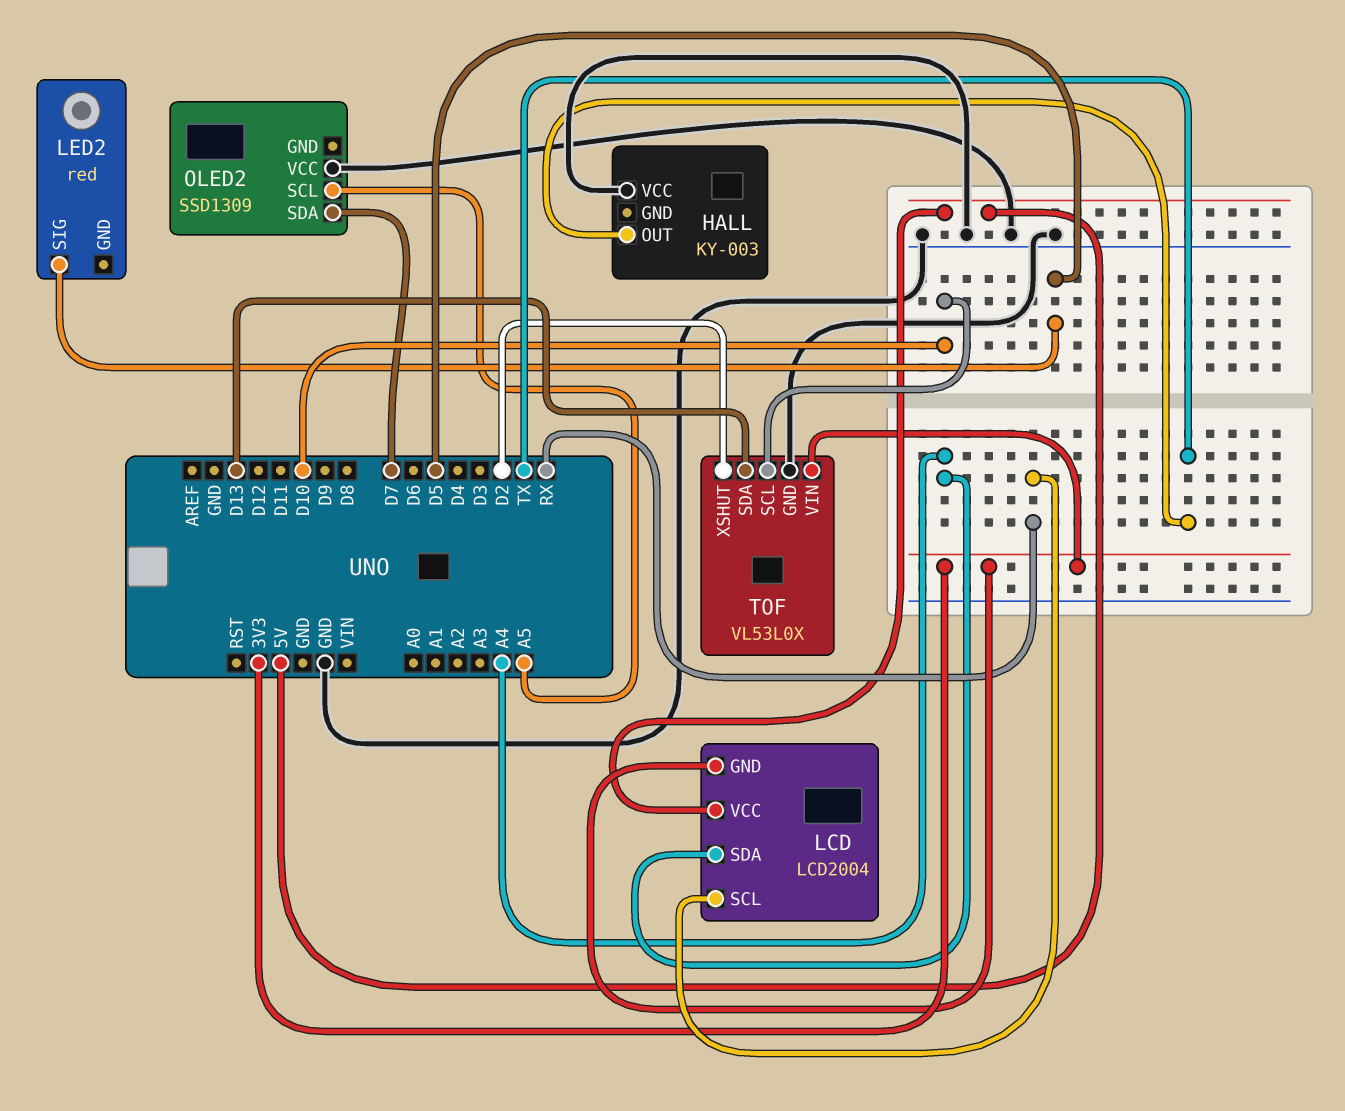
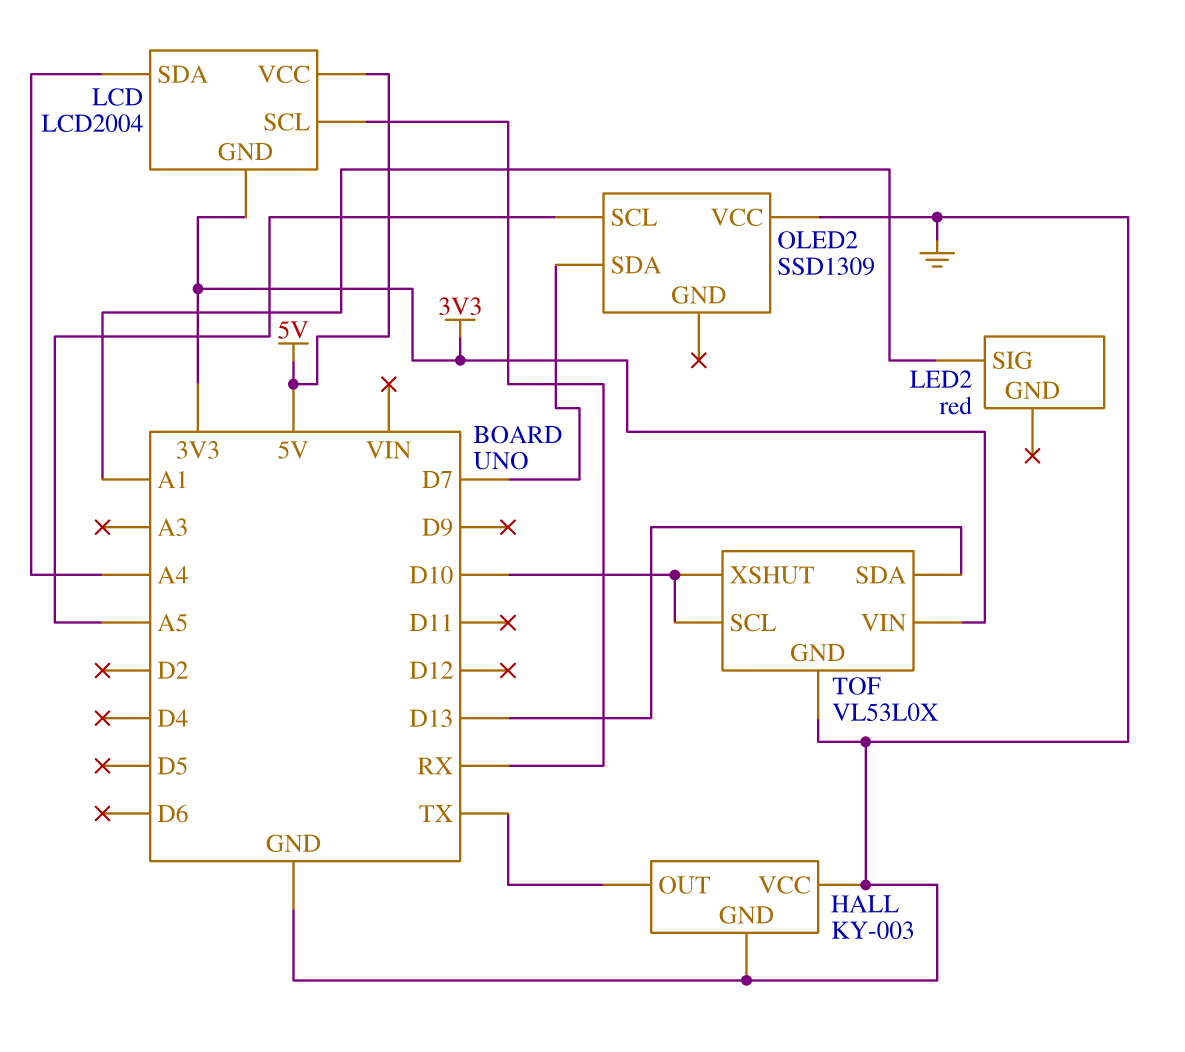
HALL pin GND: none -> GND
LED2 pin SIG: D5 -> A1
TOF pin XSHUT: D2 -> D10

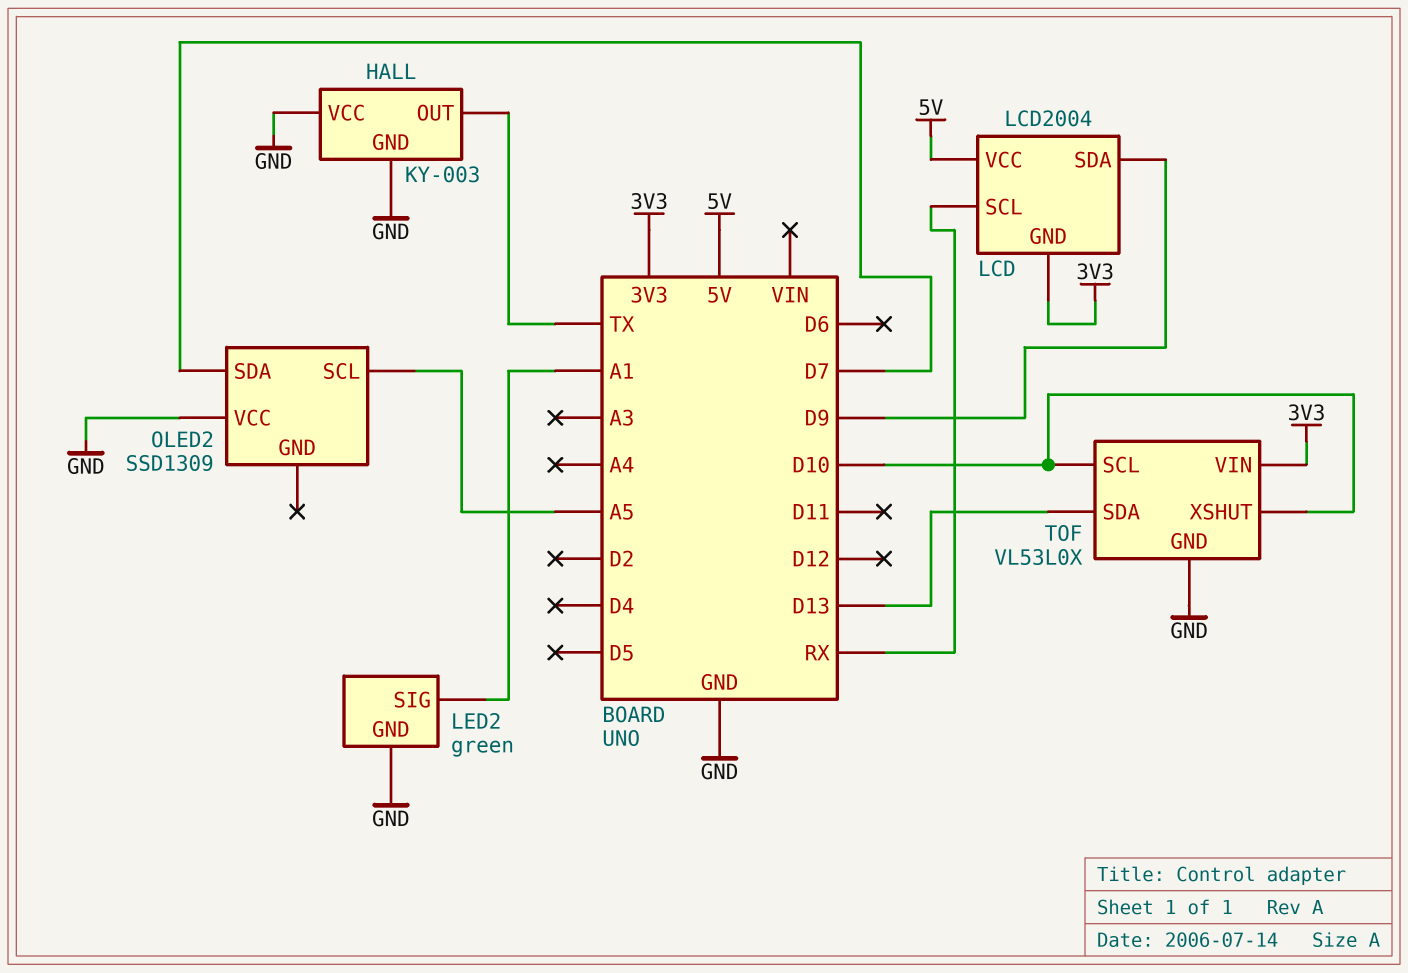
LCD pin SDA: A4 -> D9
LED2: red -> green
LED2 pin GND: none -> GND

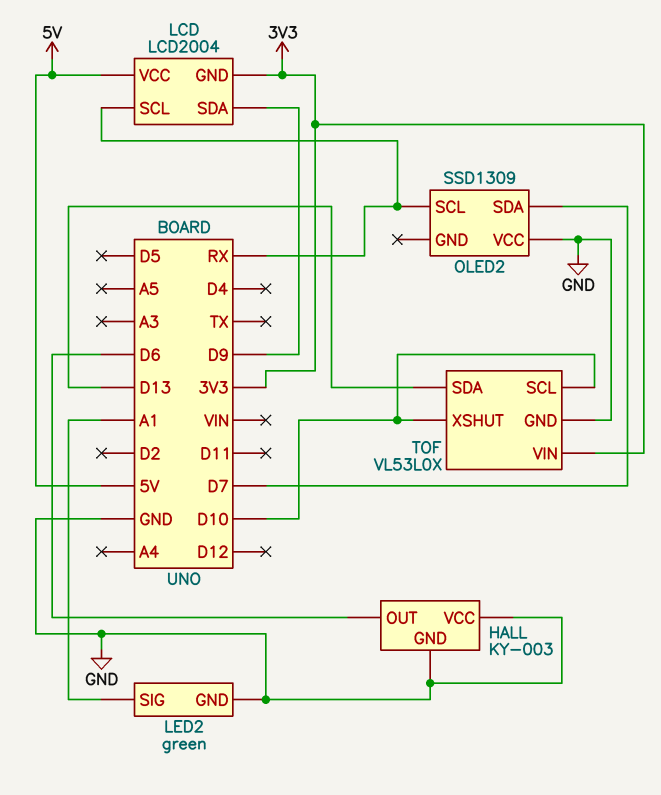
HALL pin OUT: TX -> D6
OLED2 pin SCL: A5 -> RX

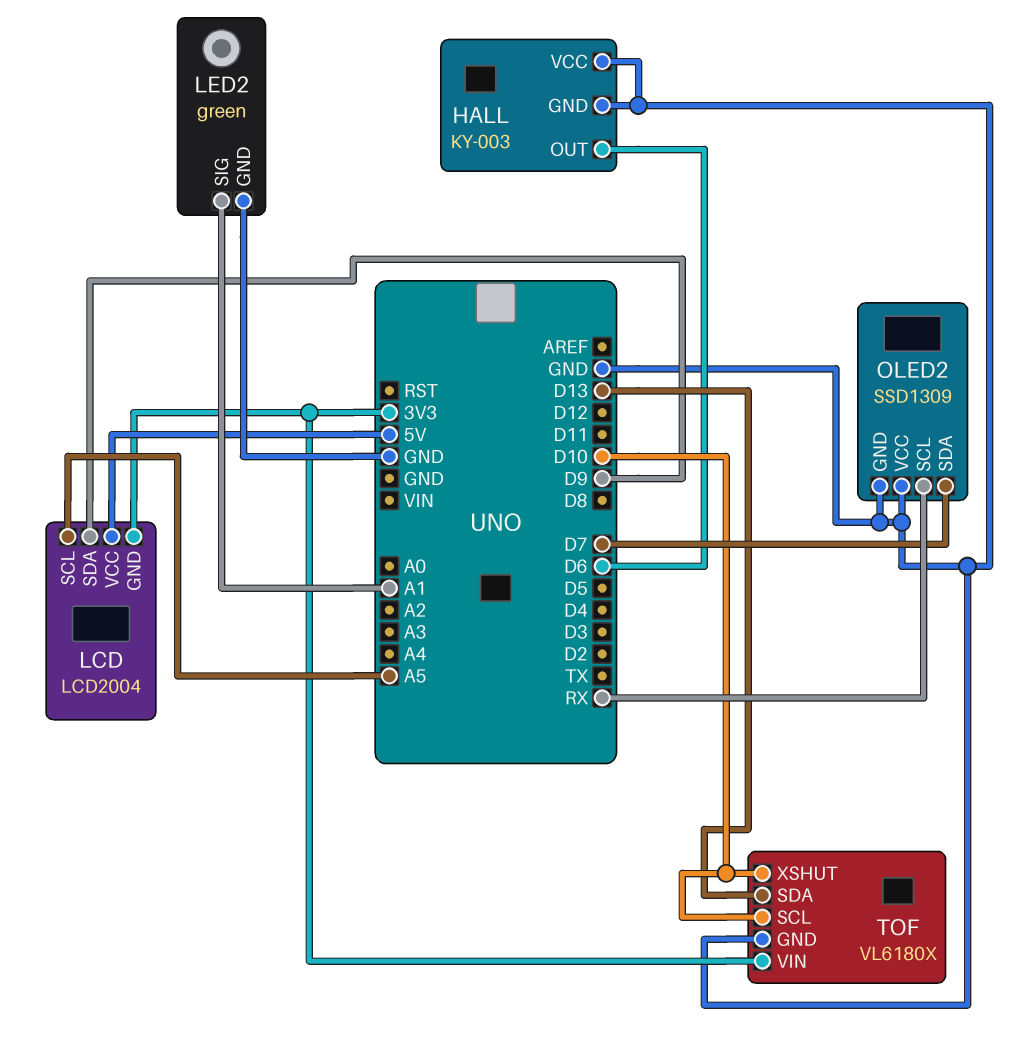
LCD pin SCL: RX -> A5
OLED2 pin GND: none -> GND
TOF: VL53L0X -> VL6180X

